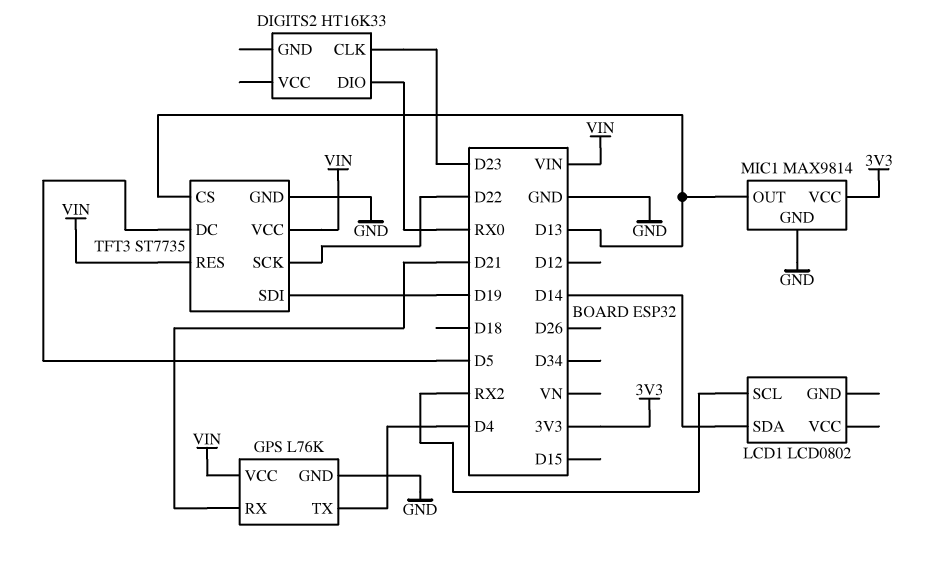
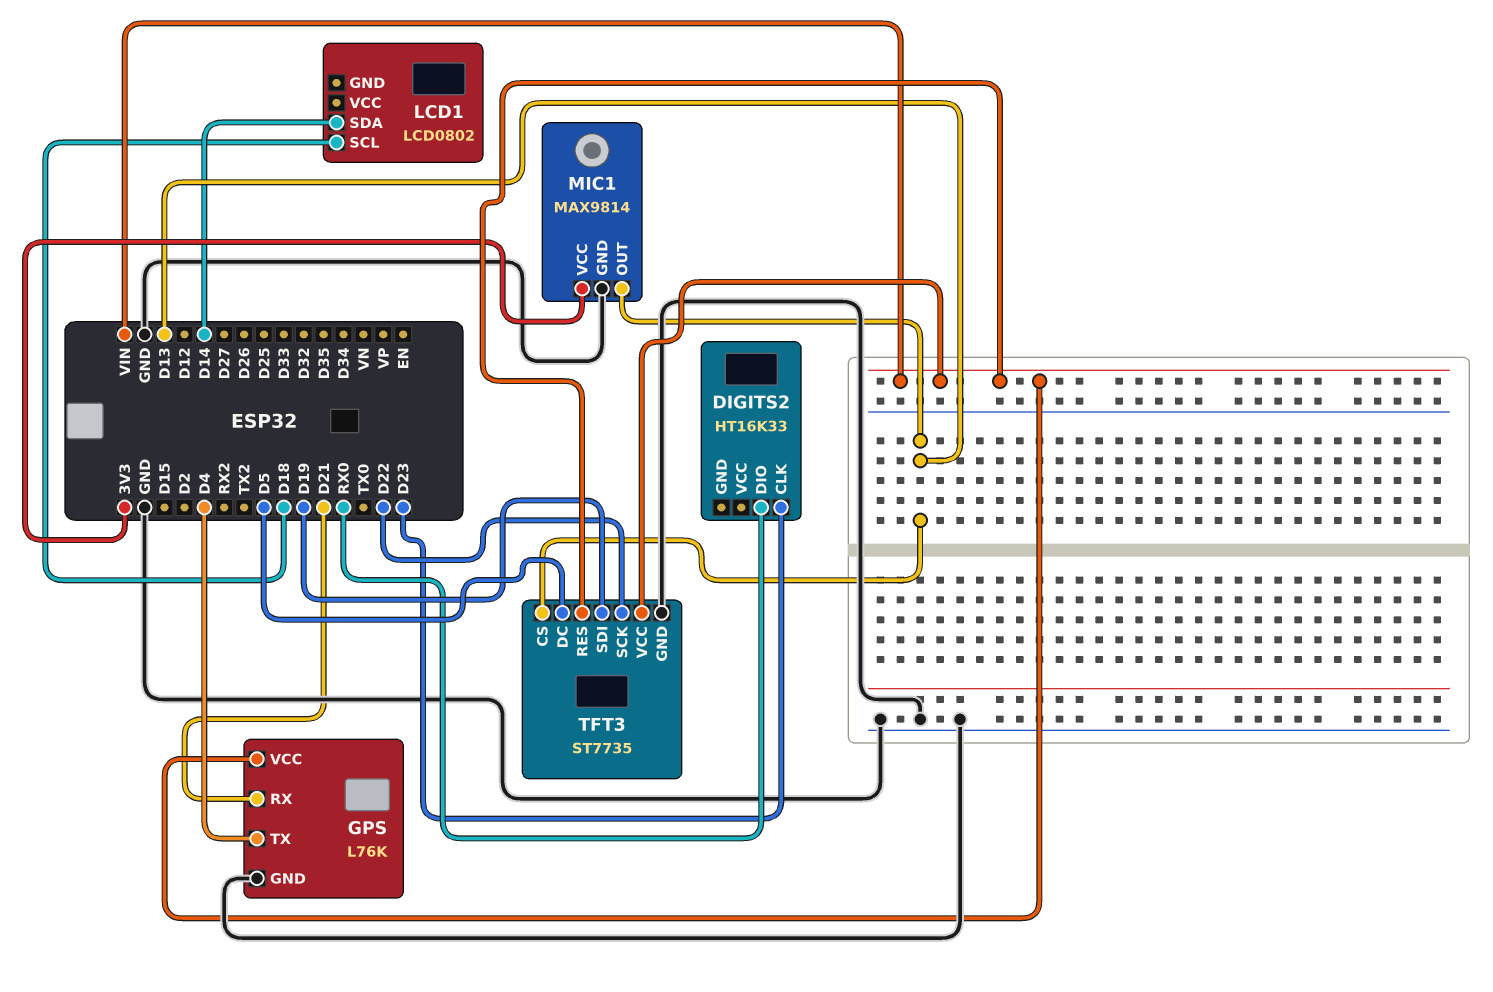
LCD1 pin SCL: RX2 -> D18

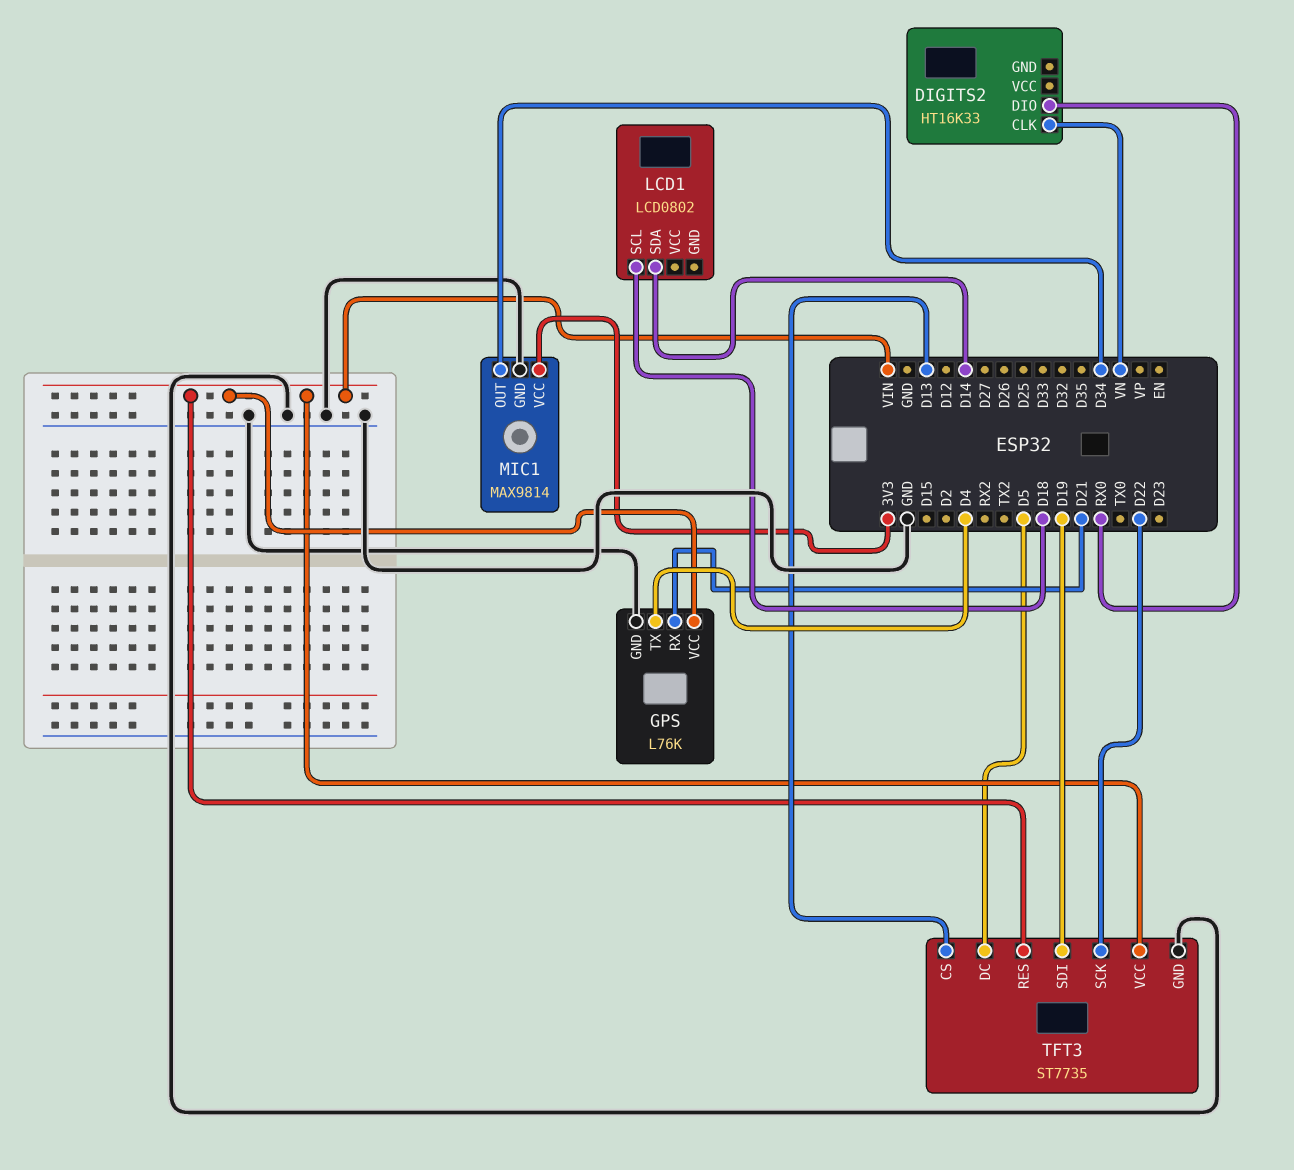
DIGITS2 pin CLK: D23 -> VN
MIC1 pin OUT: D13 -> D34

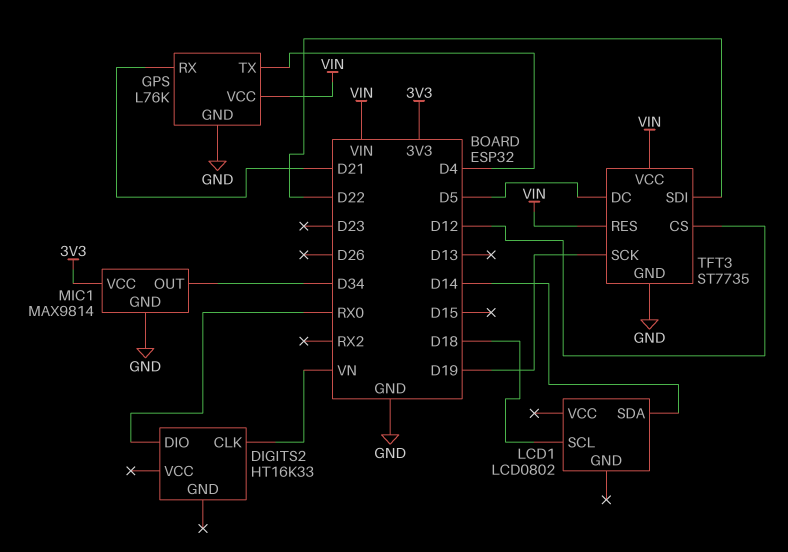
TFT3 pin CS: D13 -> D12
TFT3 pin SCK: D22 -> D19
TFT3 pin SDI: D19 -> D22

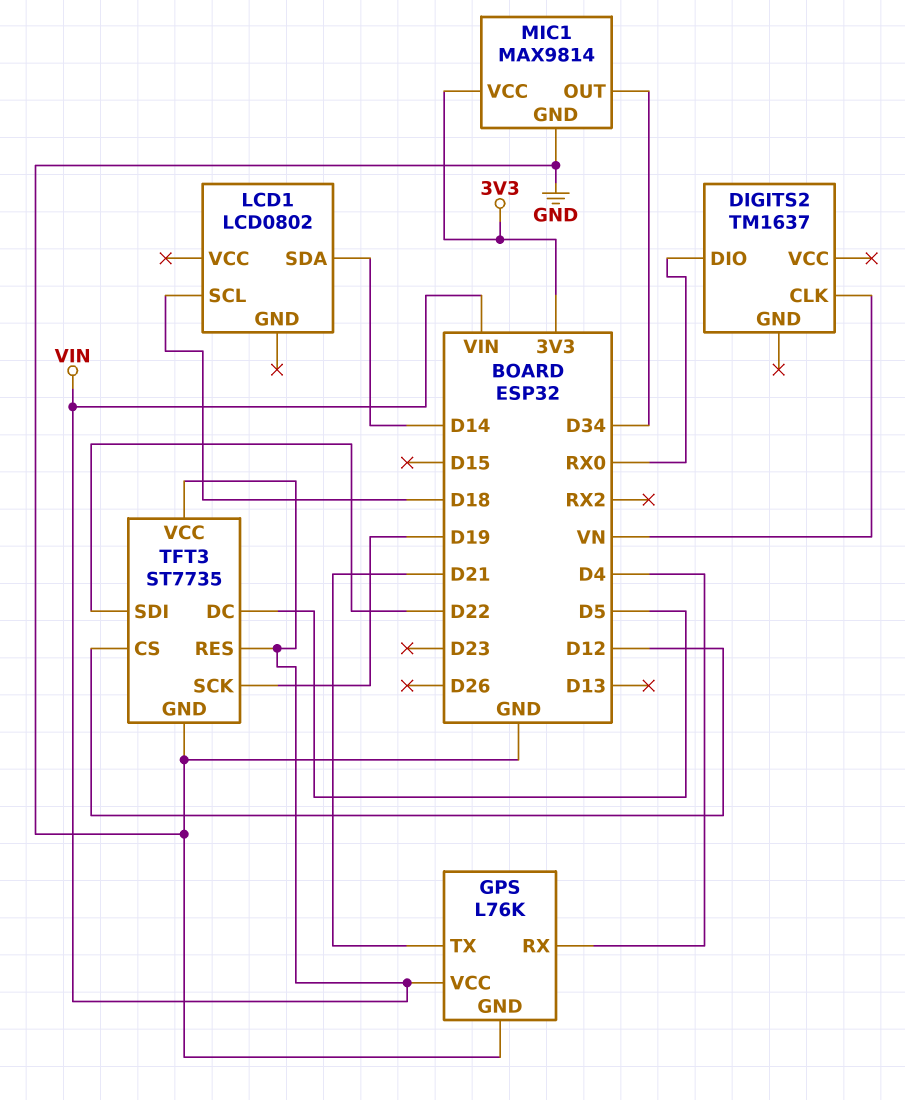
DIGITS2: HT16K33 -> TM1637
GPS pin RX: D21 -> D4
GPS pin TX: D4 -> D21

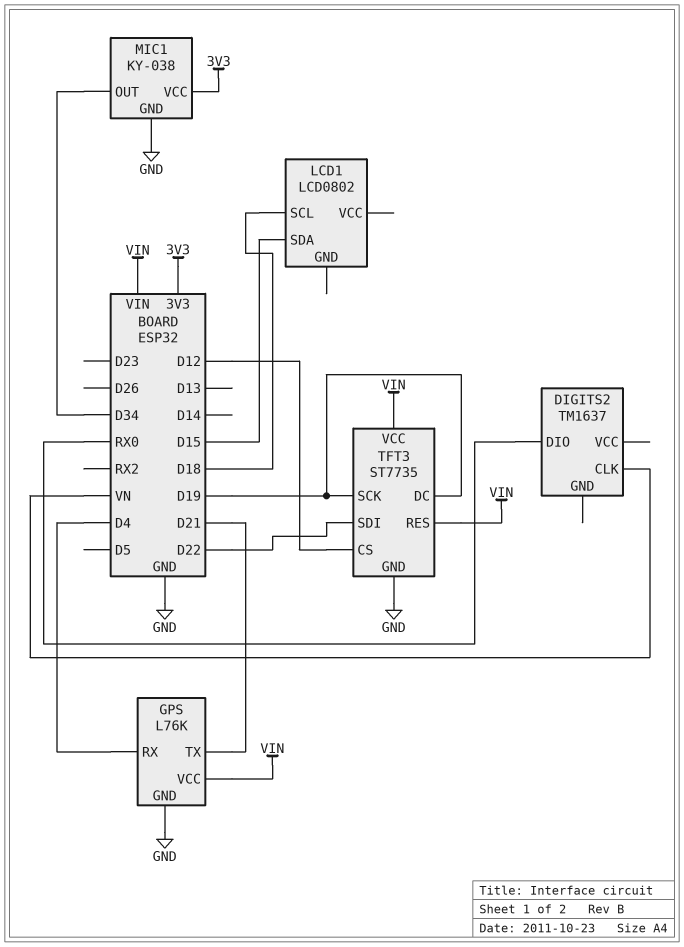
LCD1 pin SDA: D14 -> D15
MIC1: MAX9814 -> KY-038
TFT3 pin DC: D5 -> D19

